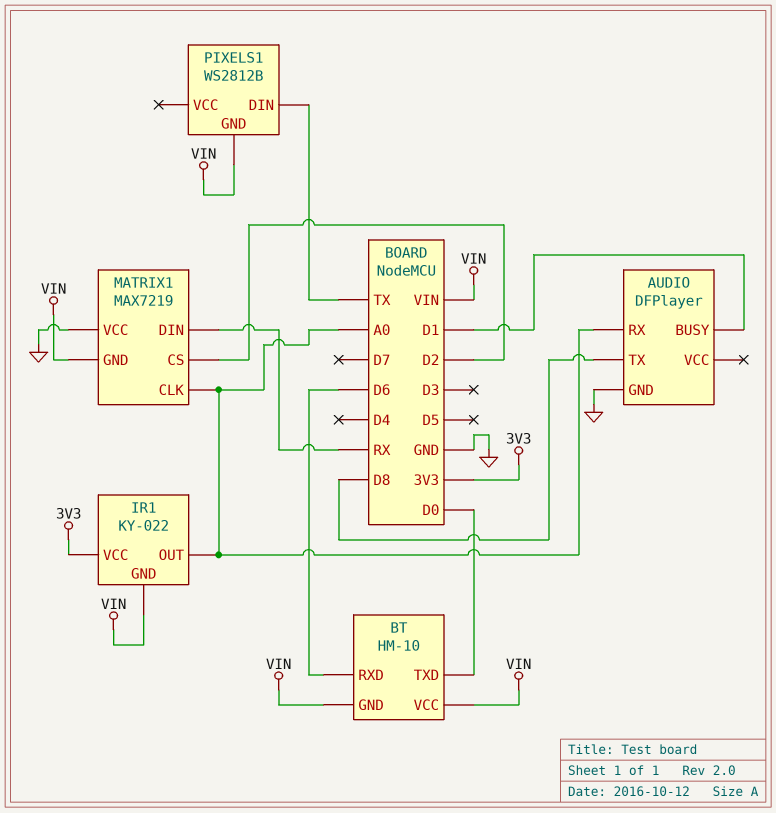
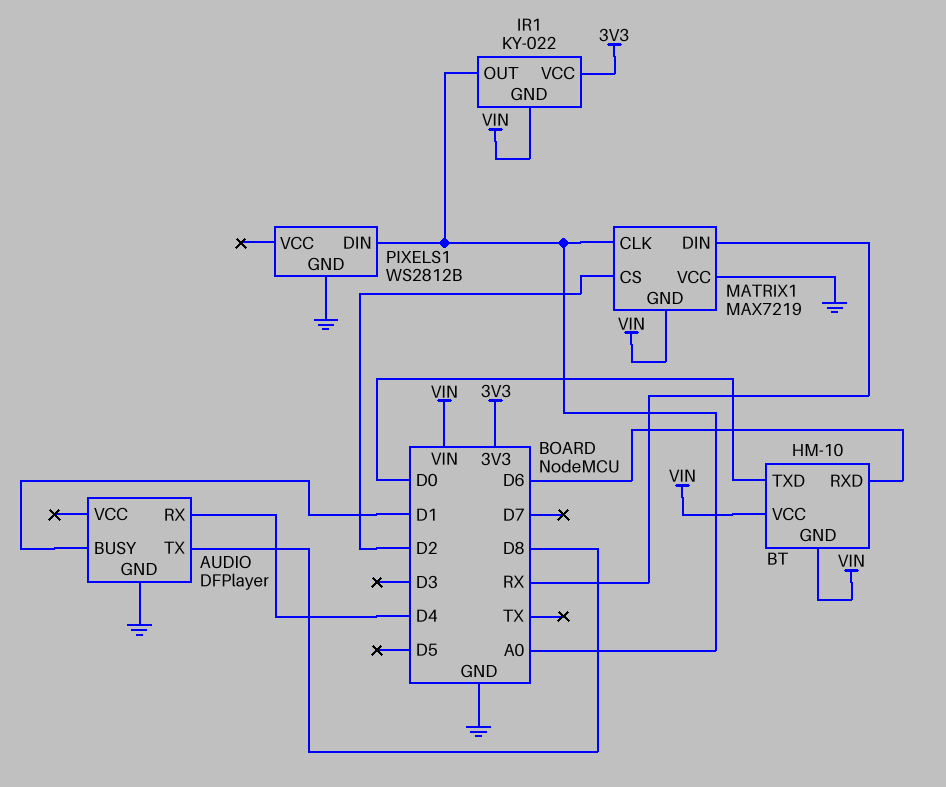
AUDIO pin RX: A0 -> D4
PIXELS1 pin DIN: TX -> A0
PIXELS1 pin GND: VIN -> GND

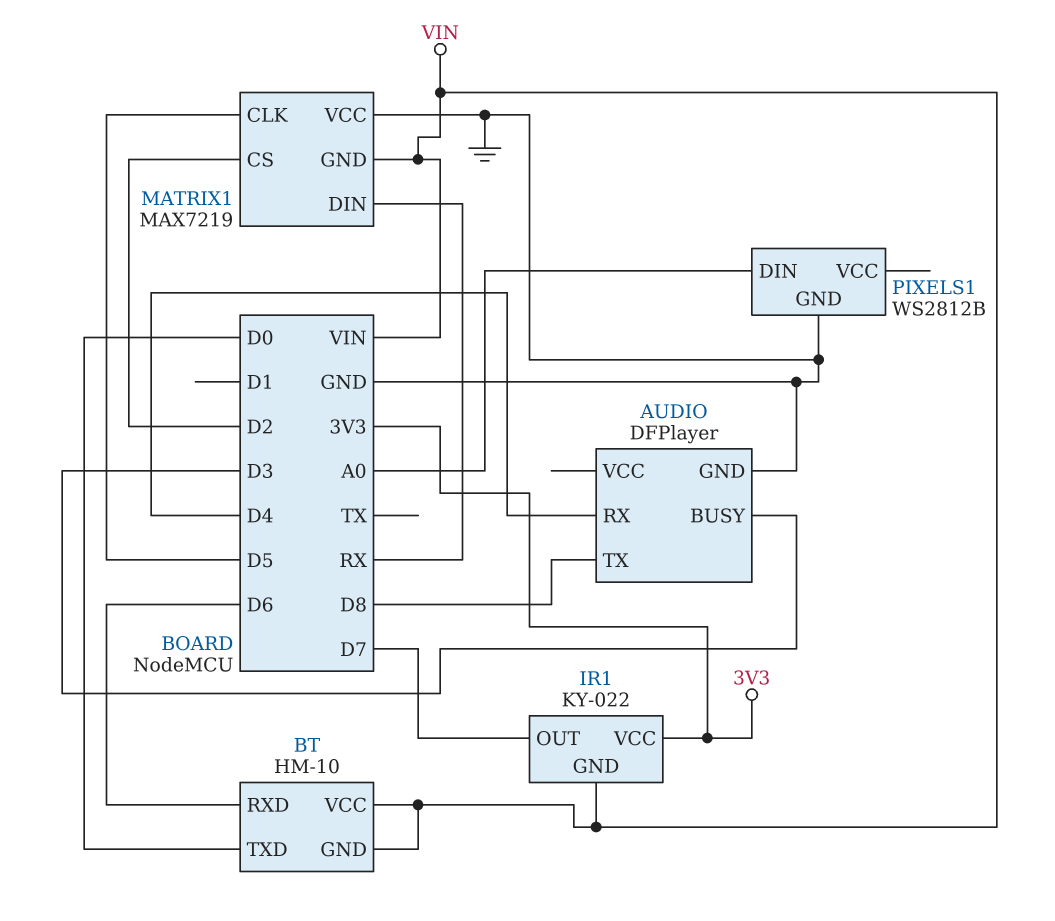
AUDIO pin BUSY: D1 -> D3
IR1 pin OUT: A0 -> D7
MATRIX1 pin CLK: A0 -> D5

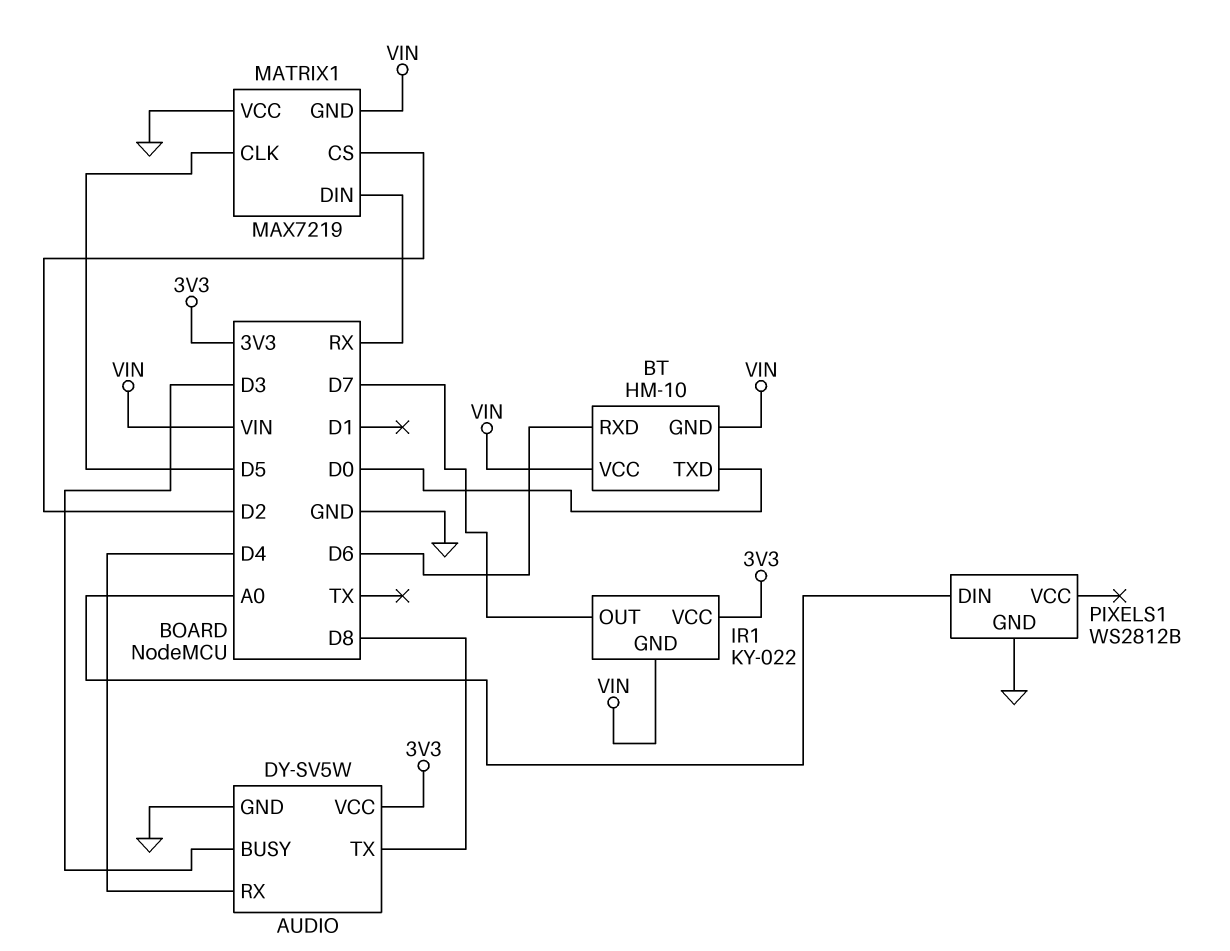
AUDIO: DFPlayer -> DY-SV5W
AUDIO pin VCC: none -> 3V3

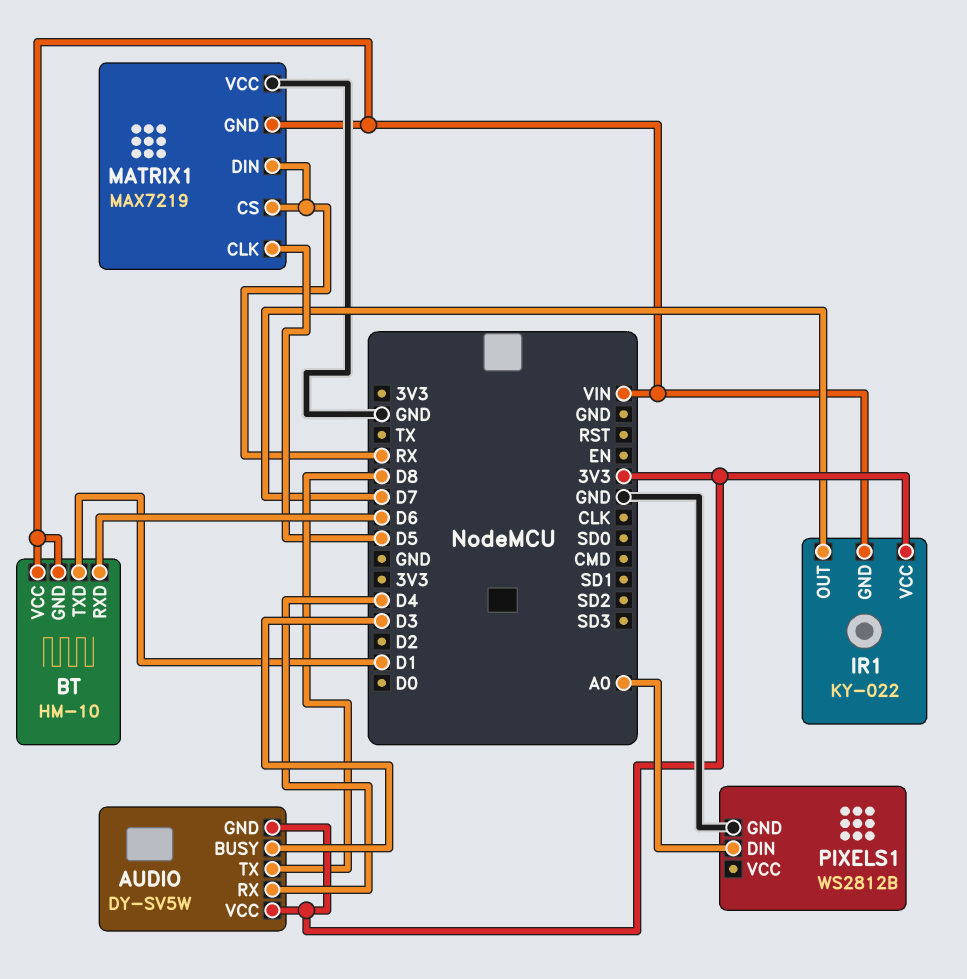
AUDIO pin GND: GND -> 3V3
BT pin TXD: D0 -> D1
MATRIX1 pin CS: D2 -> RX

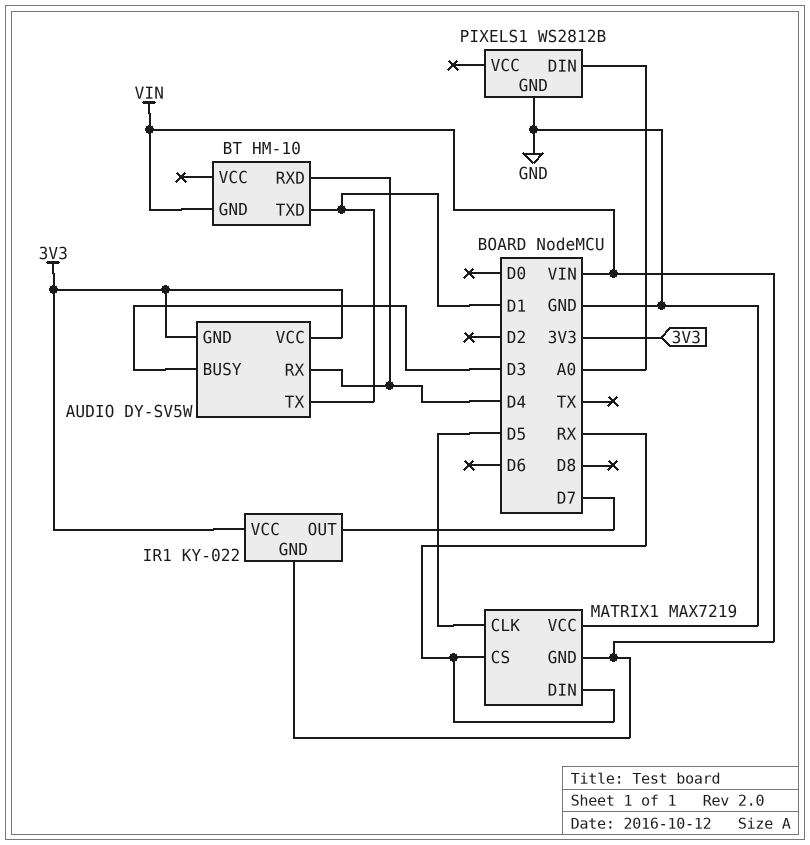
AUDIO pin TX: D8 -> D1
BT pin RXD: D6 -> D4
BT pin VCC: VIN -> none

